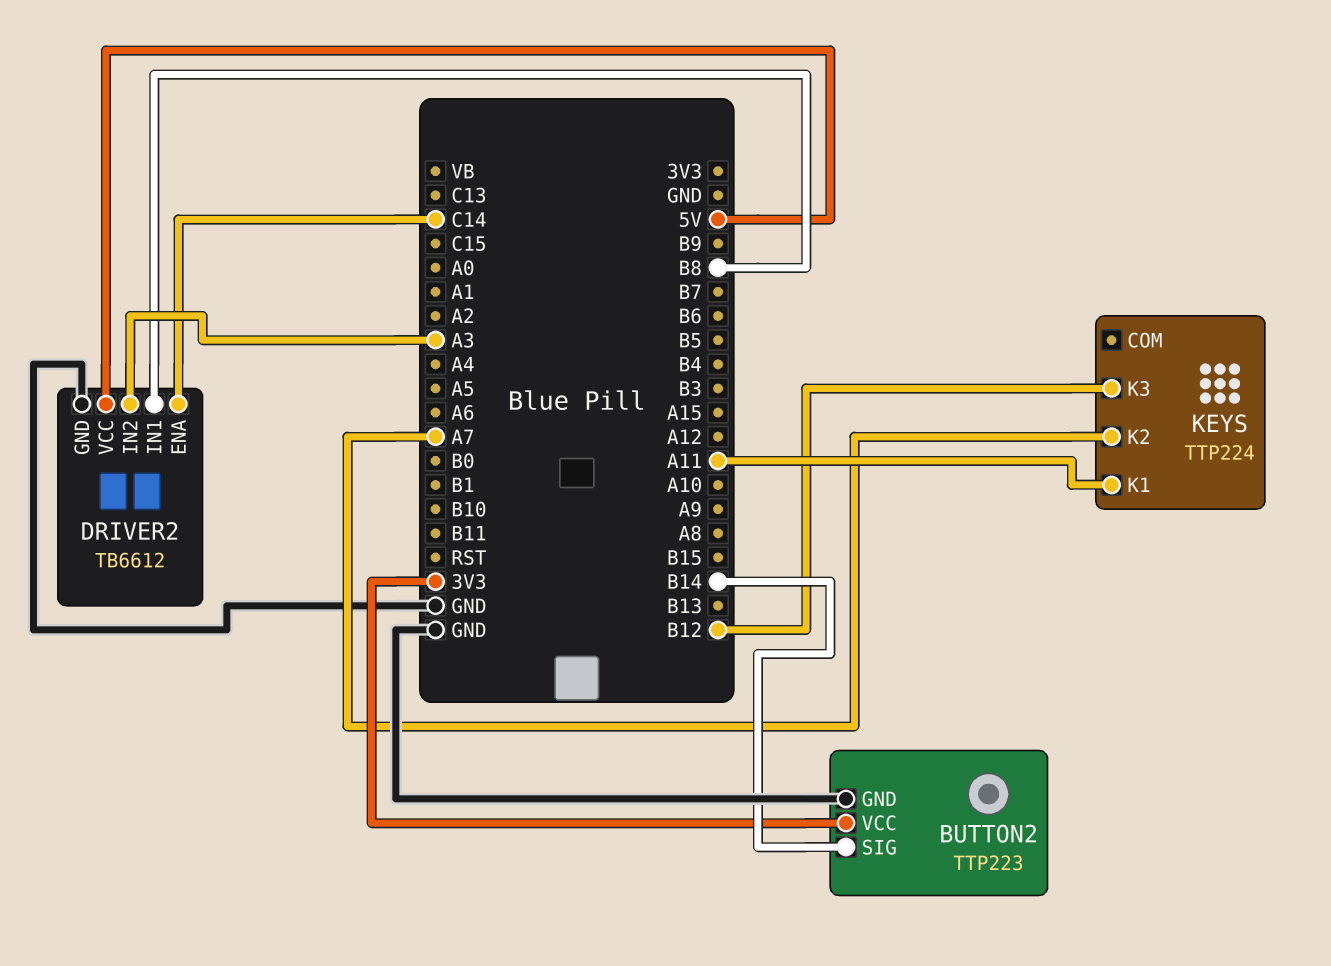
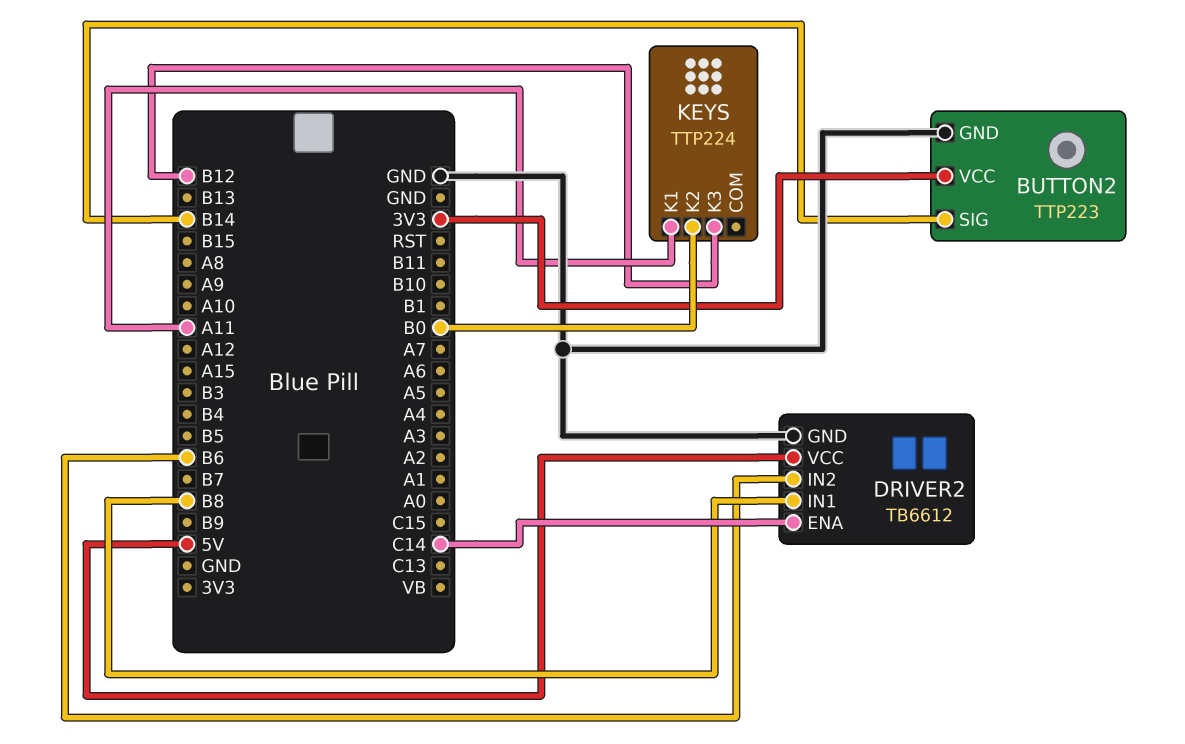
DRIVER2 pin IN2: A3 -> B6
KEYS pin K2: A7 -> B0

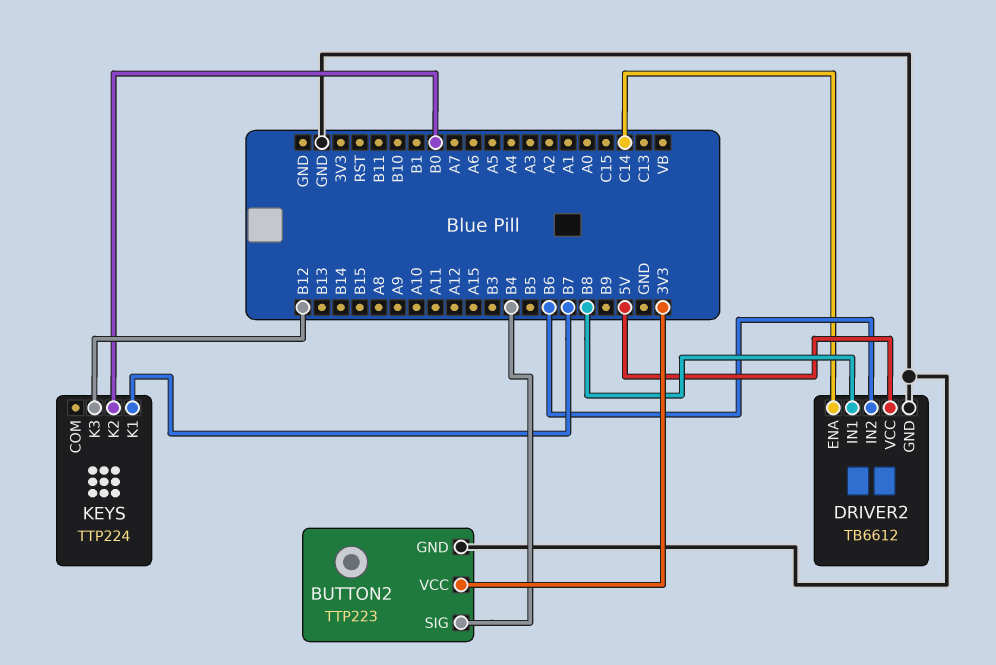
BUTTON2 pin SIG: B14 -> B4
KEYS pin K1: A11 -> B7

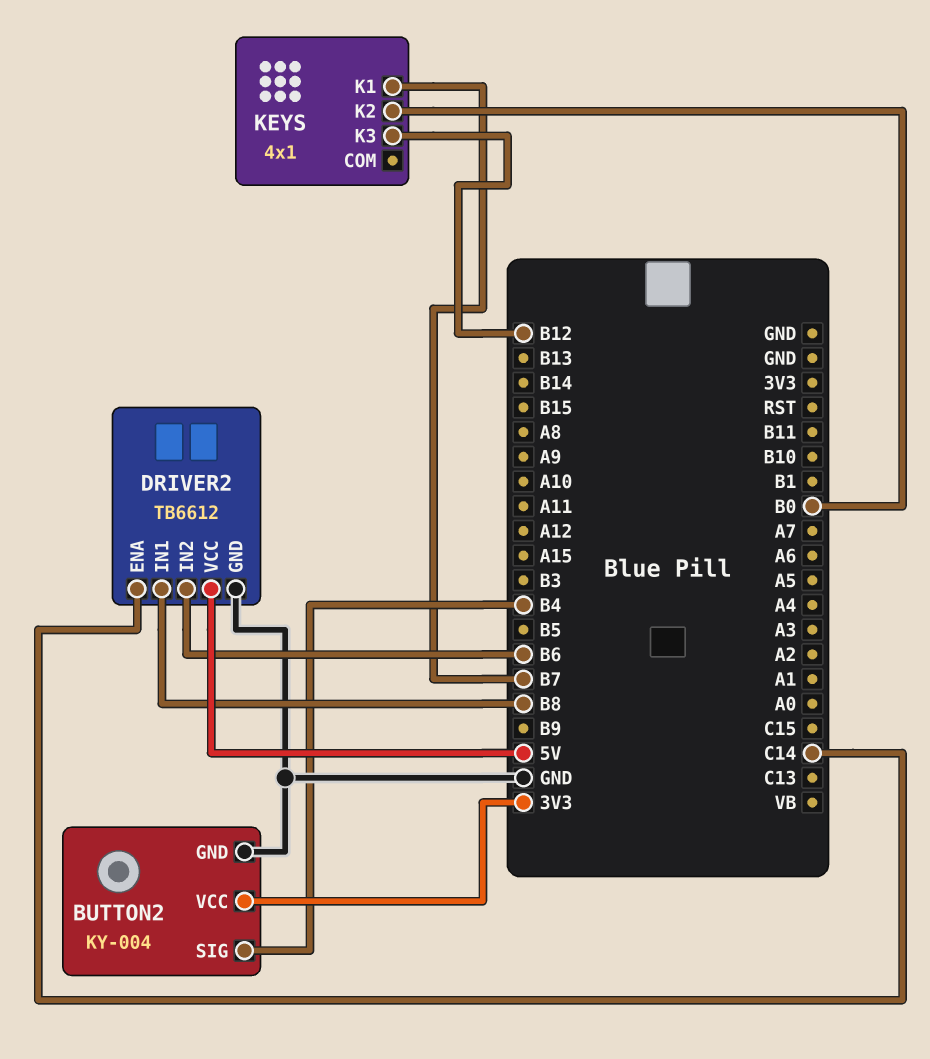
BUTTON2: TTP223 -> KY-004
KEYS: TTP224 -> 4x1

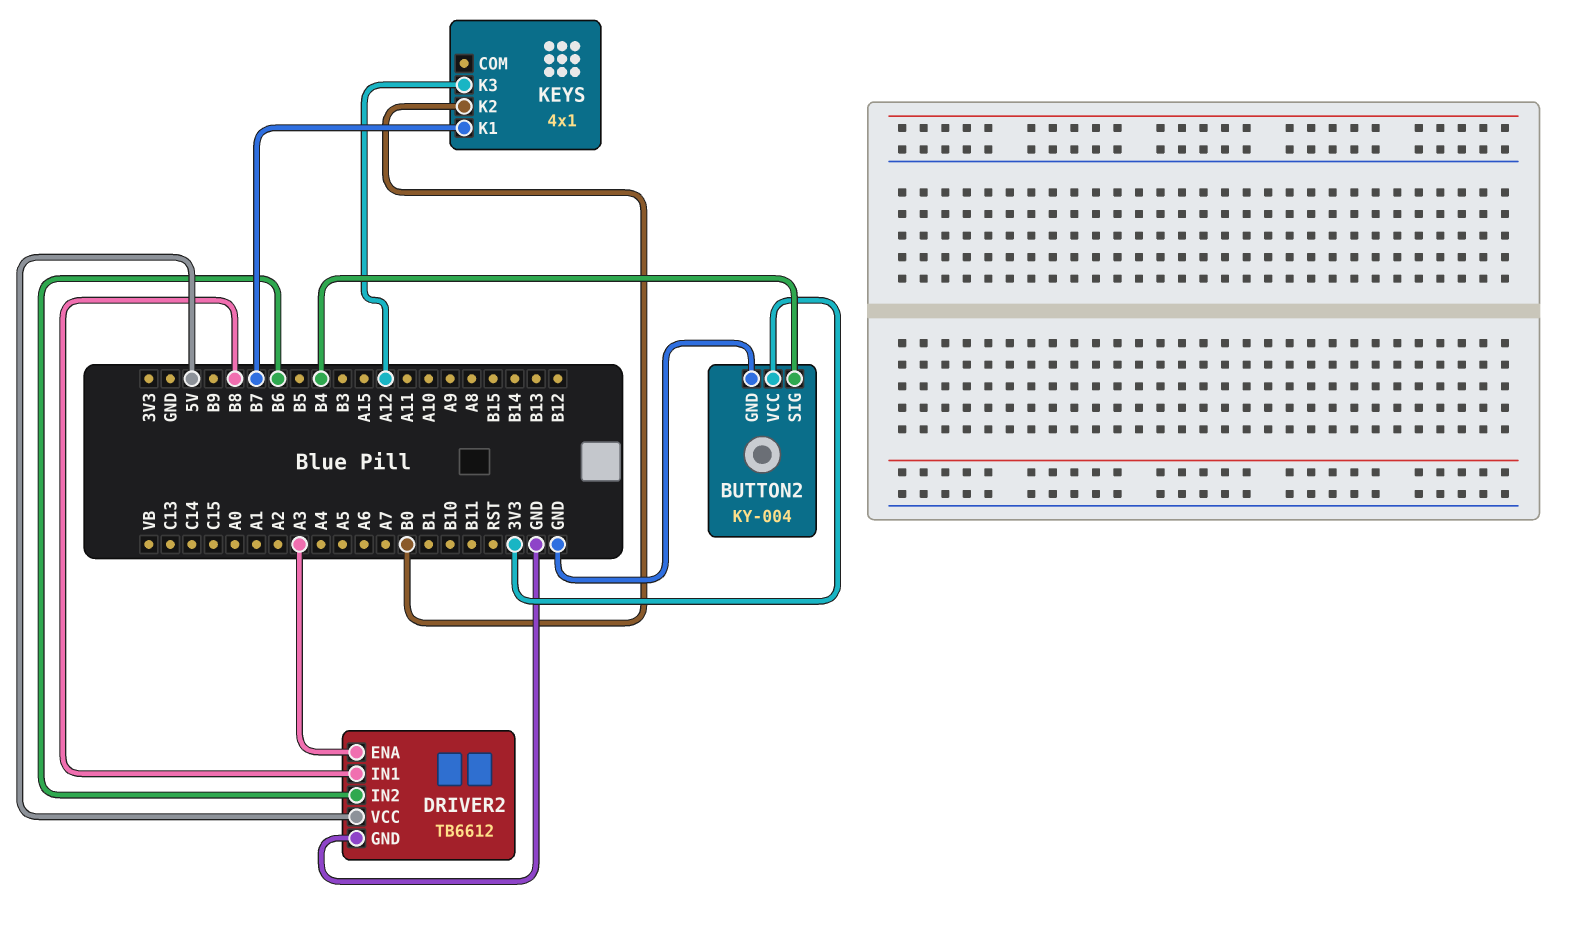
DRIVER2 pin ENA: C14 -> A3
KEYS pin K3: B12 -> A12

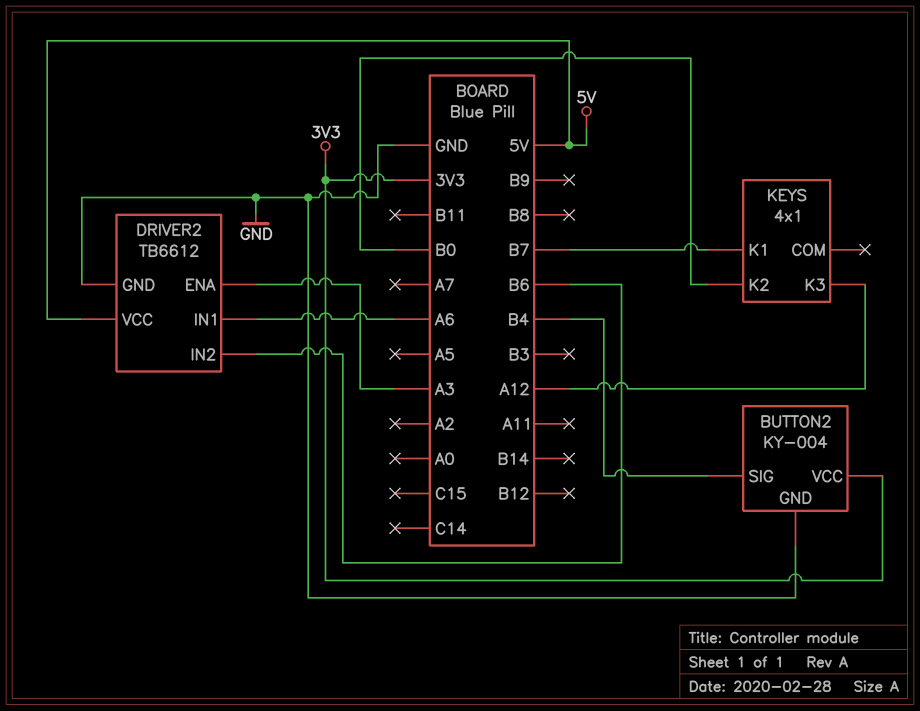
DRIVER2 pin IN1: B8 -> A6

